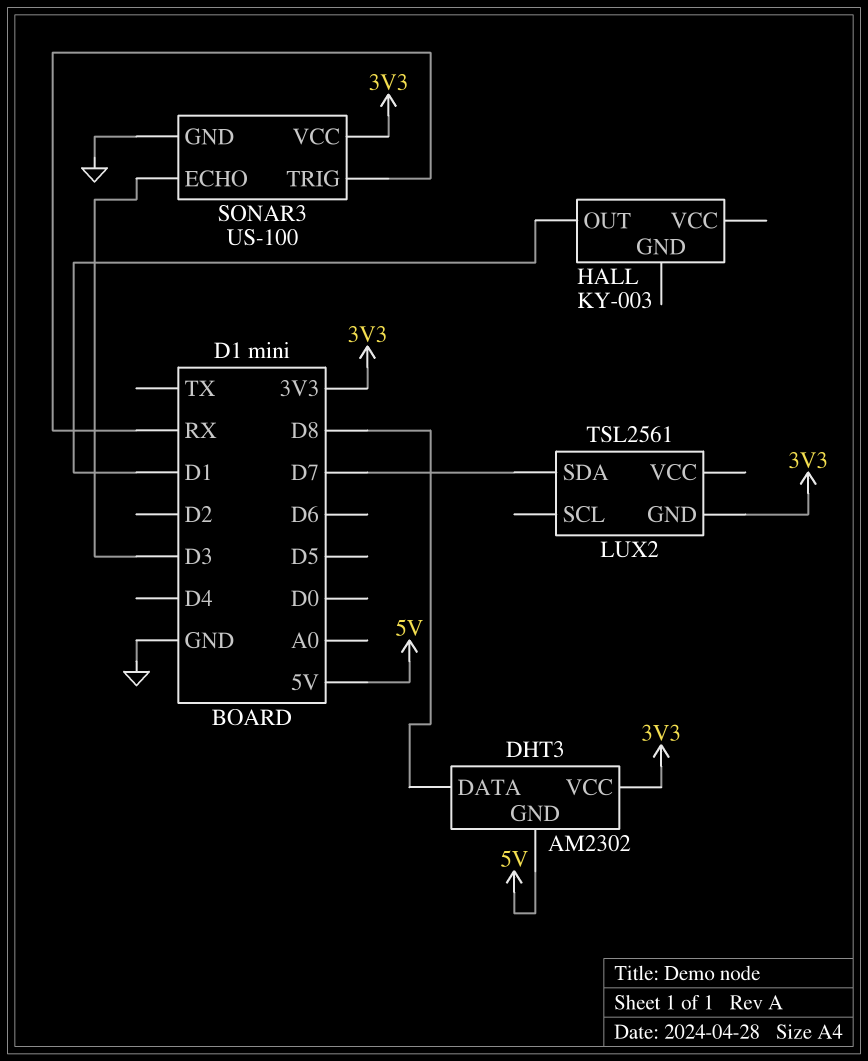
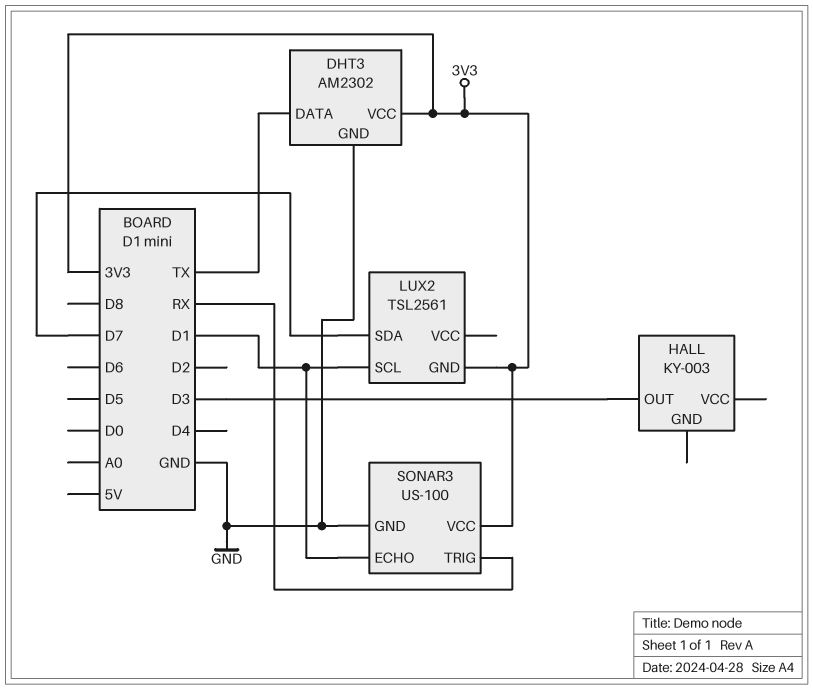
DHT3 pin DATA: D8 -> TX
DHT3 pin GND: 5V -> GND
HALL pin OUT: D1 -> D3
LUX2 pin SCL: none -> D1
SONAR3 pin ECHO: D3 -> D1

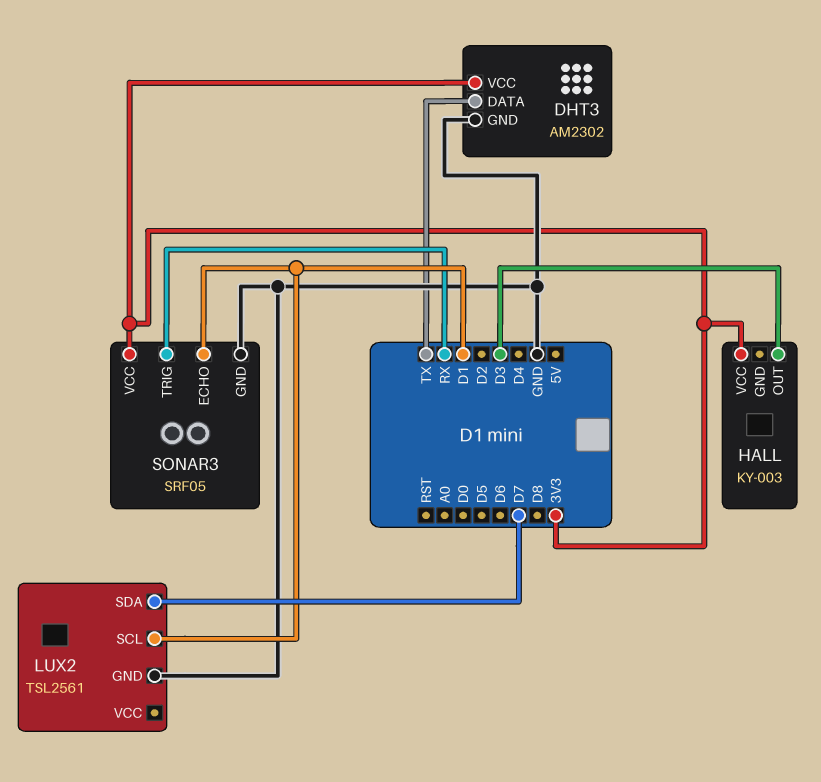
HALL pin VCC: none -> 3V3
LUX2 pin GND: 3V3 -> GND
SONAR3: US-100 -> SRF05

